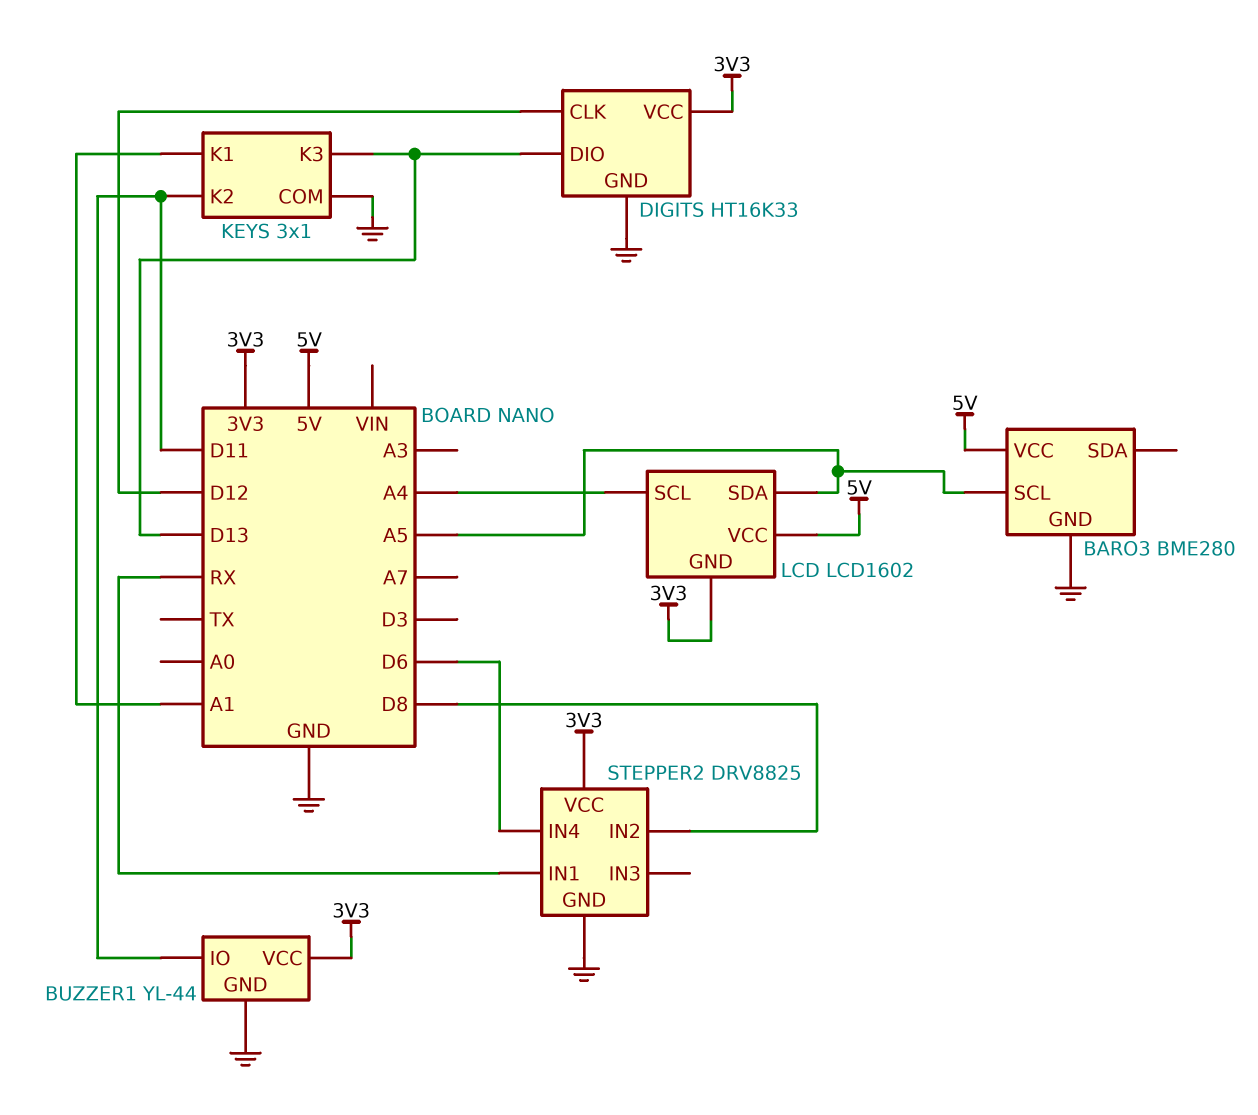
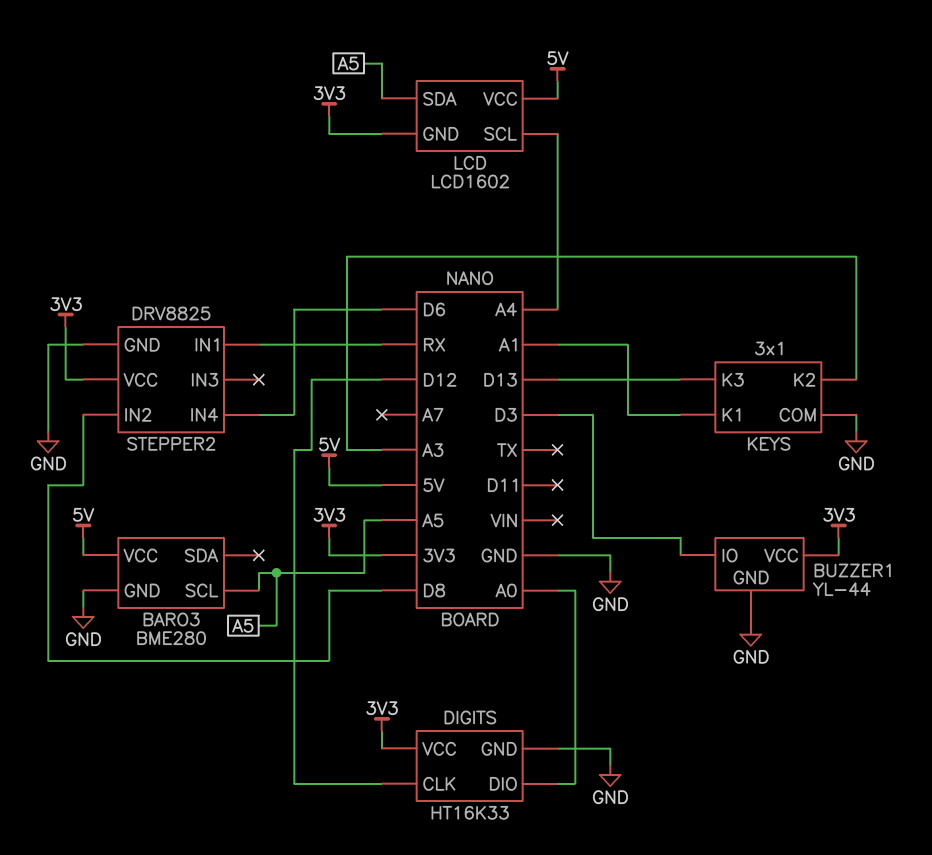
BUZZER1 pin IO: D11 -> D3
DIGITS pin DIO: D13 -> A0
KEYS pin K2: D11 -> A3

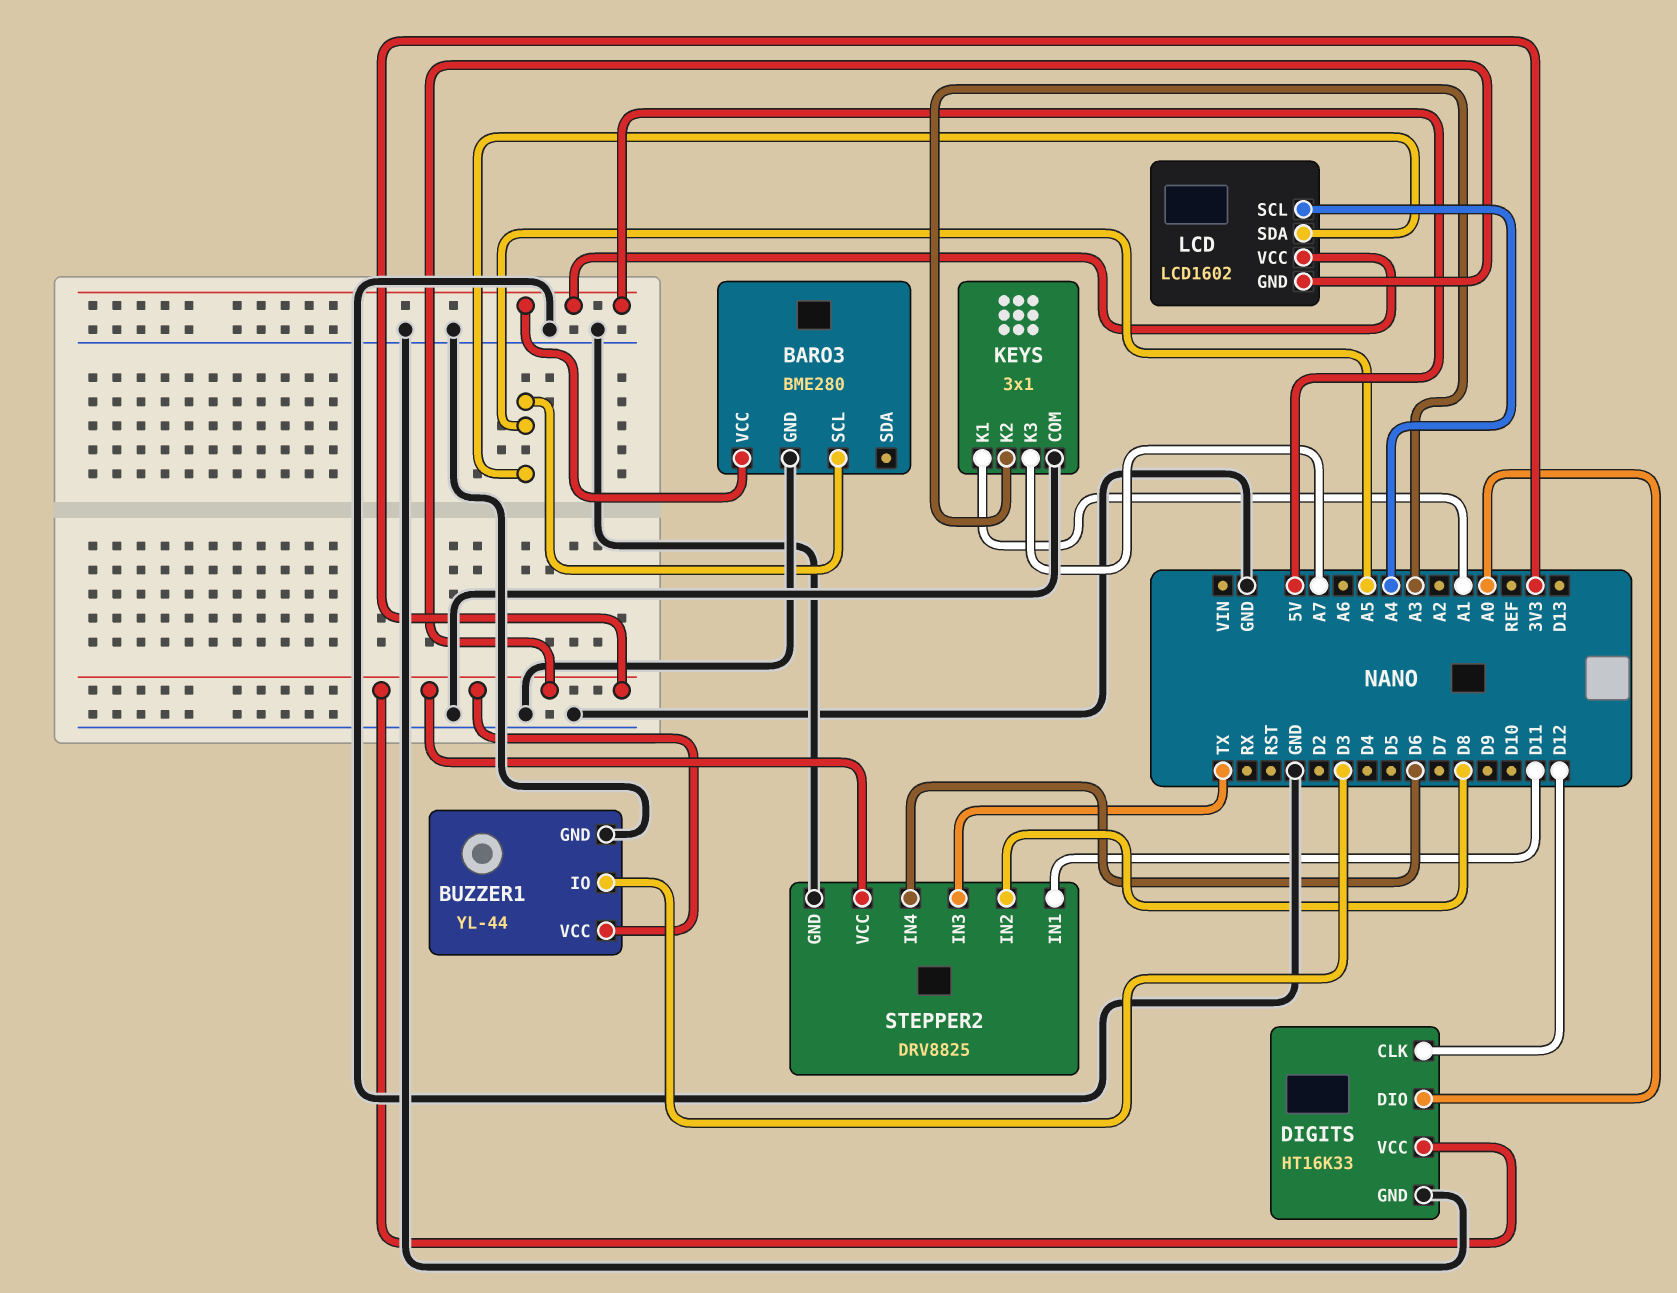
KEYS pin K3: D13 -> A7
STEPPER2 pin IN1: RX -> D11
STEPPER2 pin IN3: none -> TX

